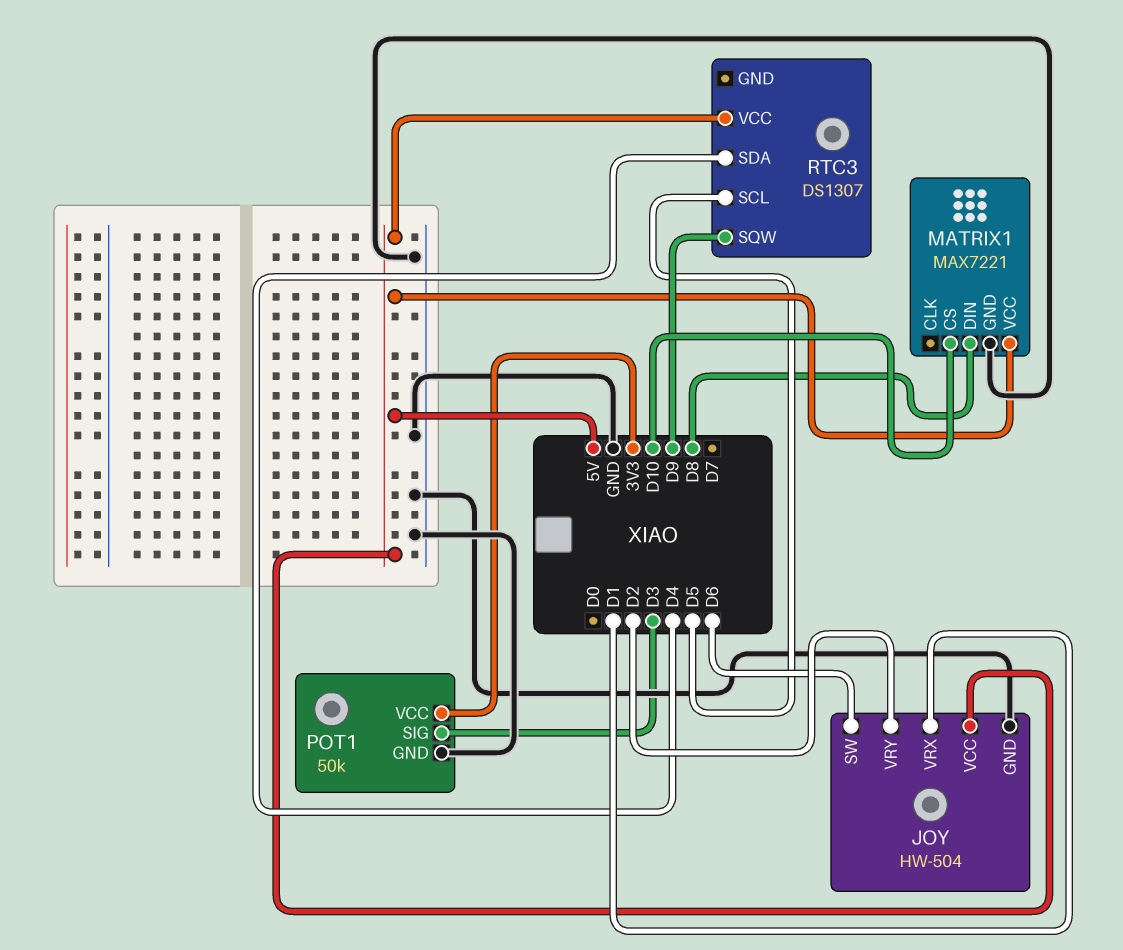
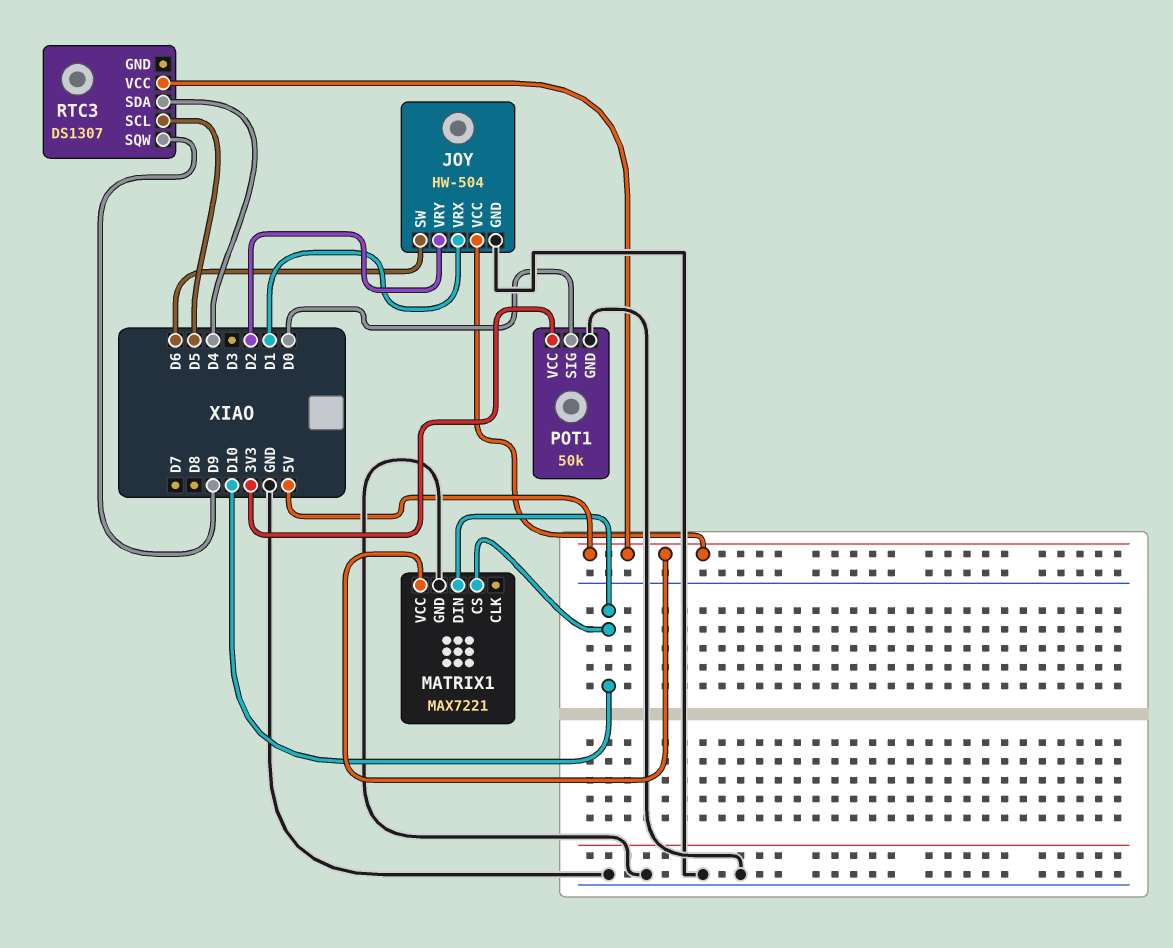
MATRIX1 pin DIN: D8 -> D10
POT1 pin SIG: D3 -> D0

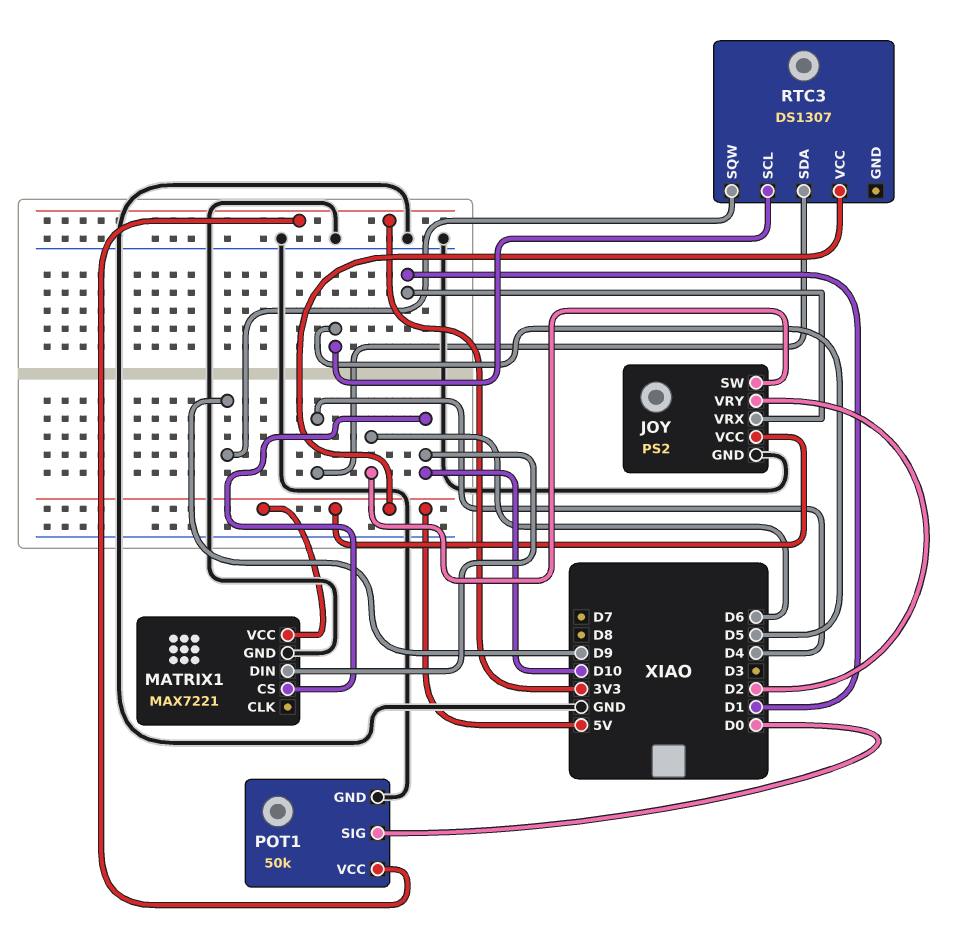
JOY: HW-504 -> PS2

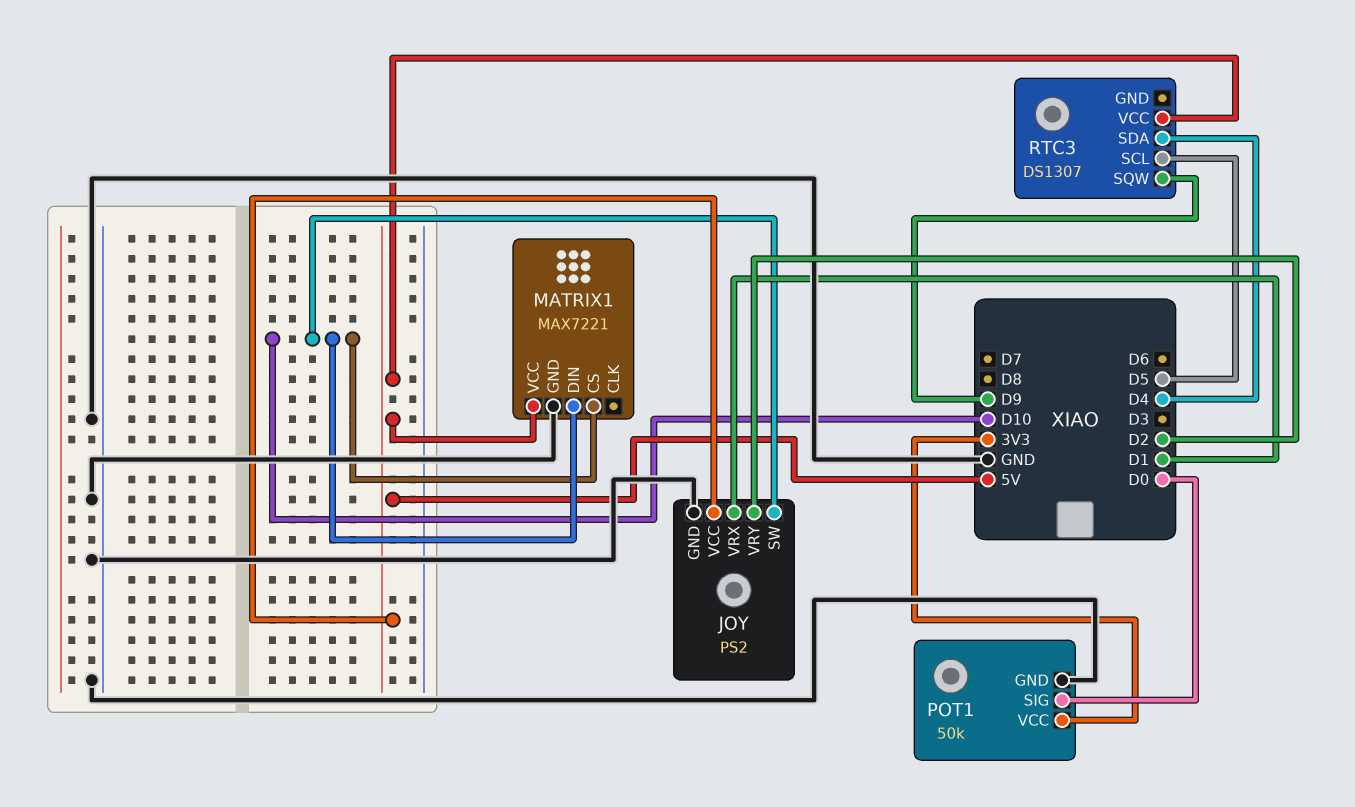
JOY pin SW: D6 -> D10

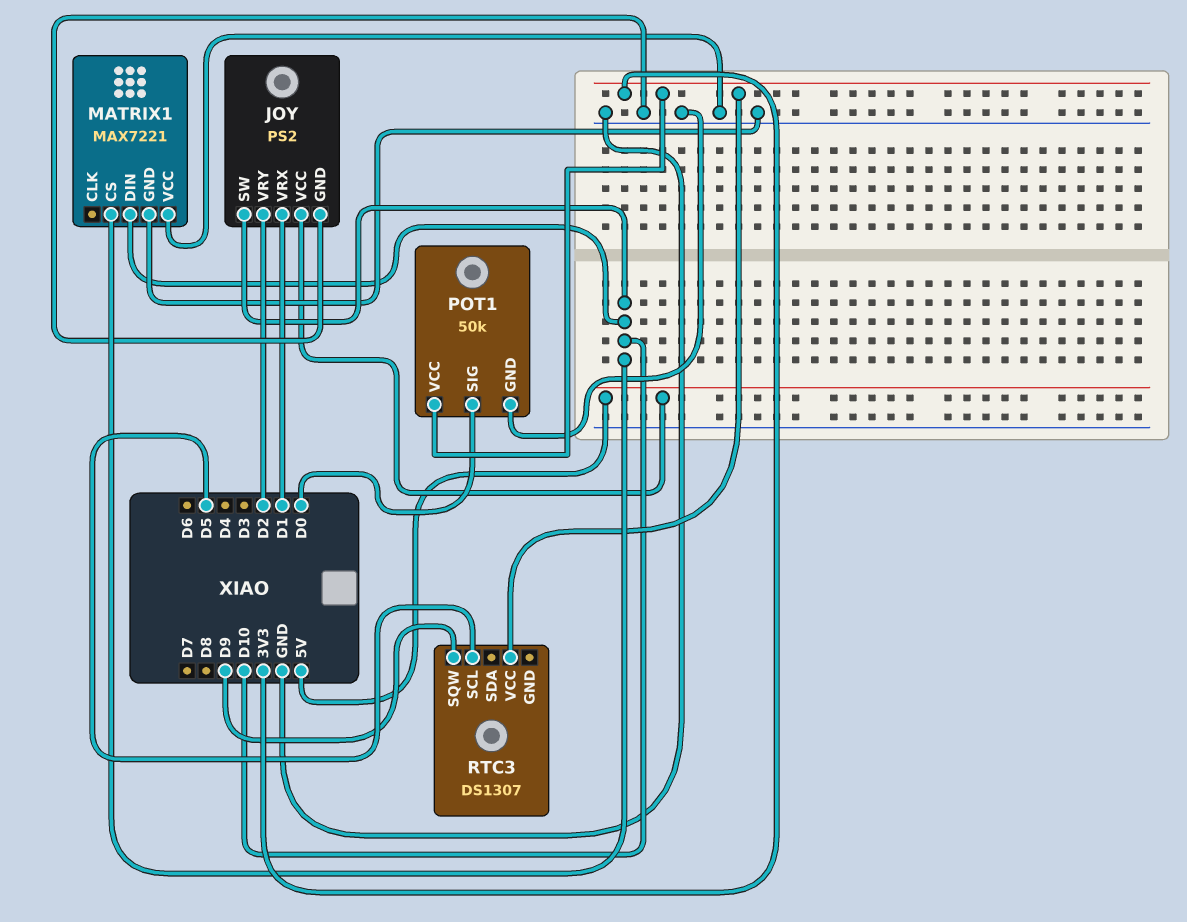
MATRIX1 pin VCC: 5V -> GND
RTC3 pin SDA: D4 -> none
RTC3 pin VCC: 5V -> 3V3

